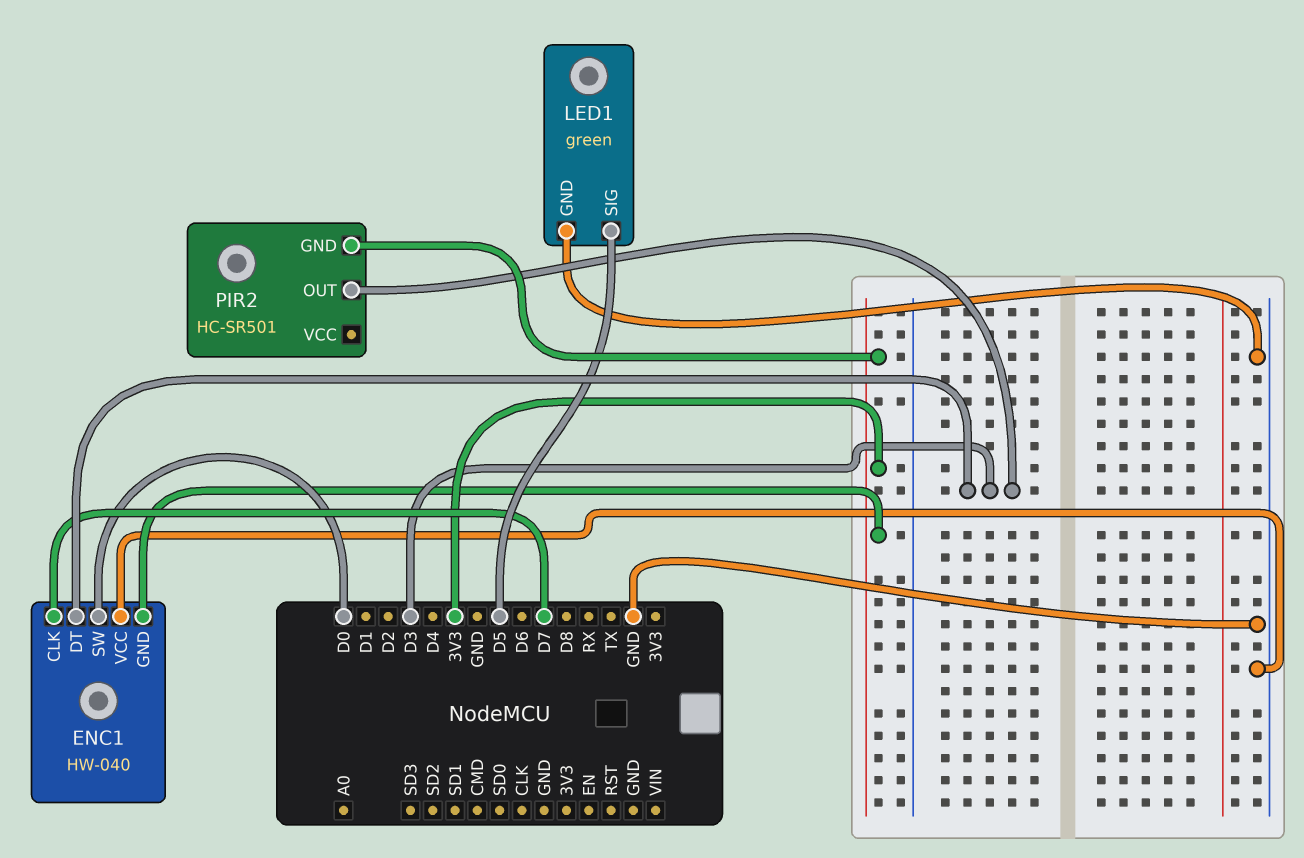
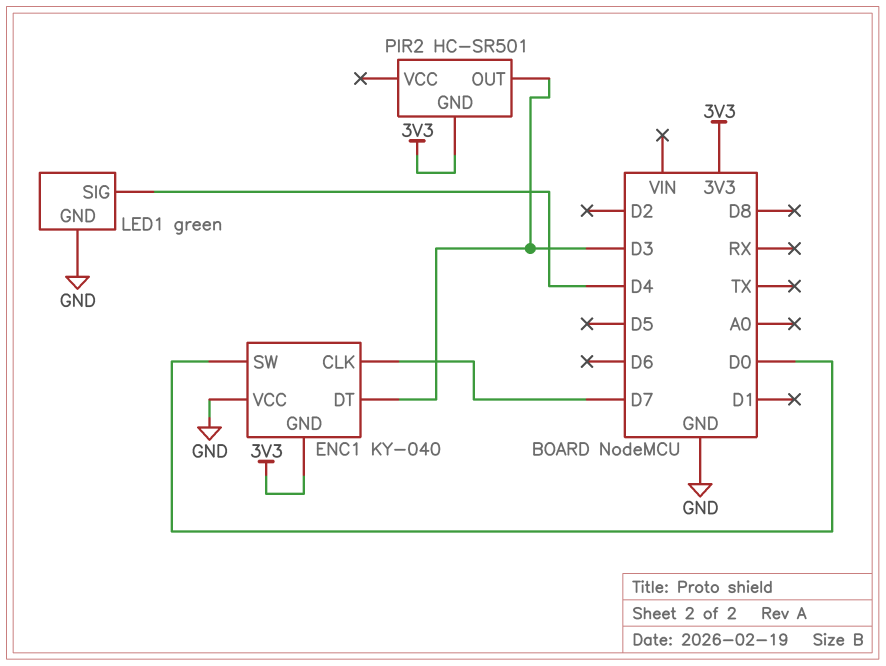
ENC1: HW-040 -> KY-040
LED1 pin SIG: D5 -> D4

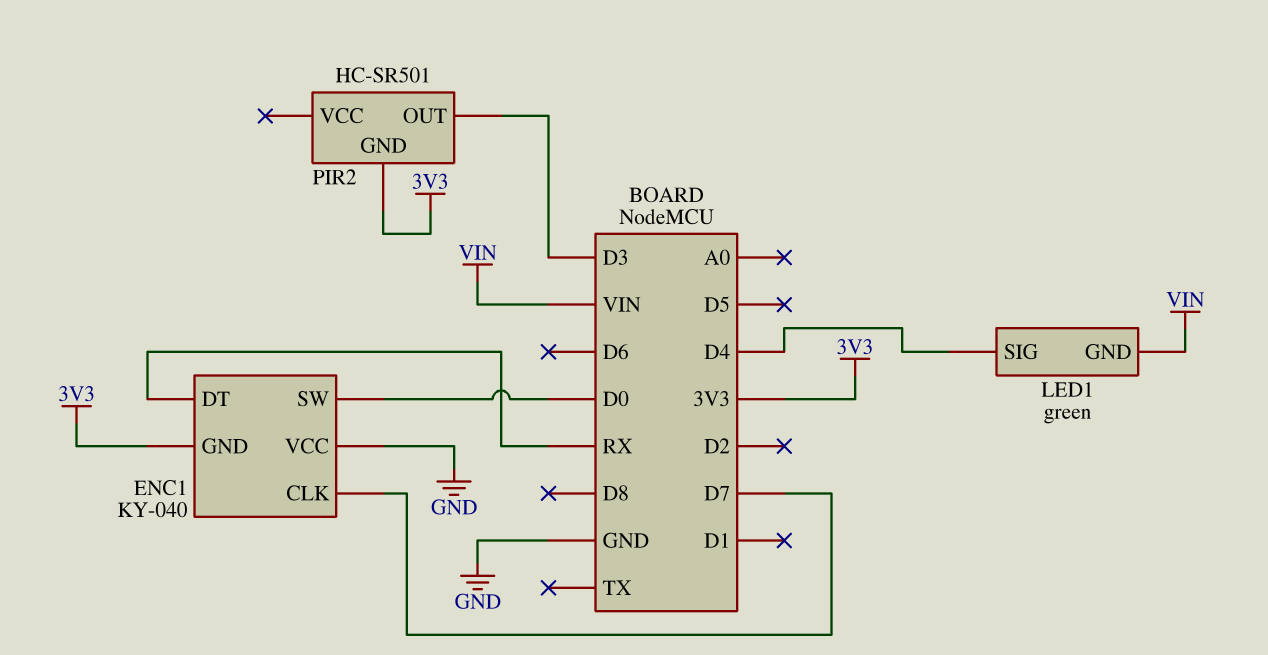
ENC1 pin DT: D3 -> RX
LED1 pin GND: GND -> VIN

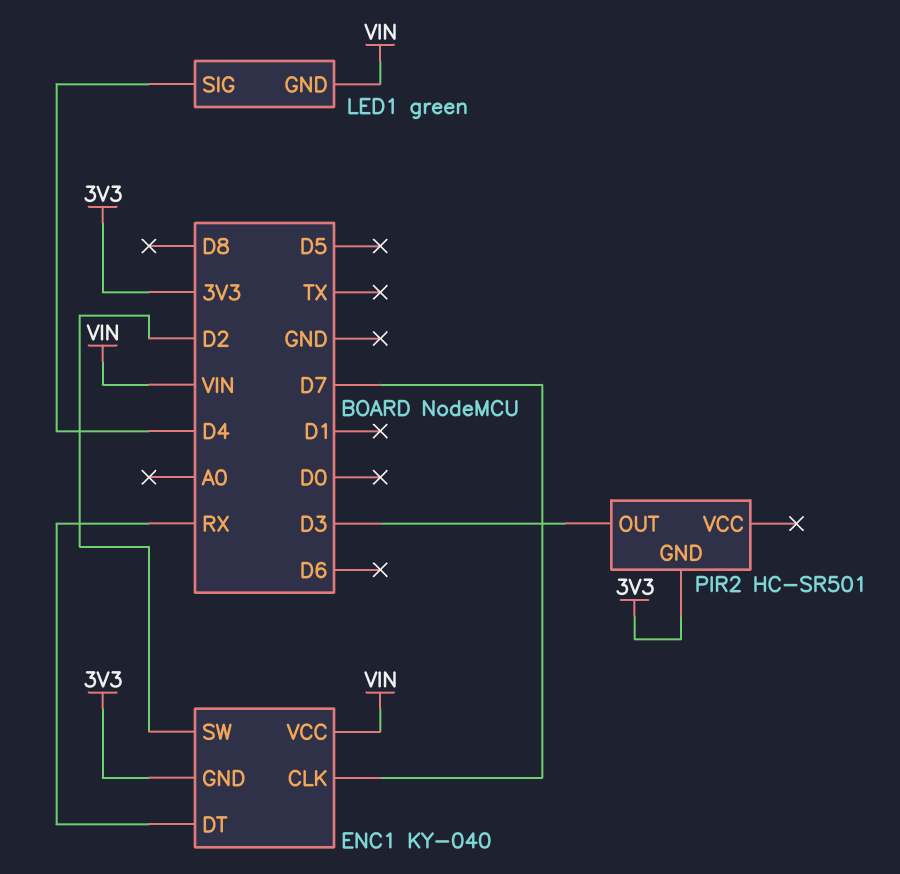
ENC1 pin SW: D0 -> D2
ENC1 pin VCC: GND -> VIN

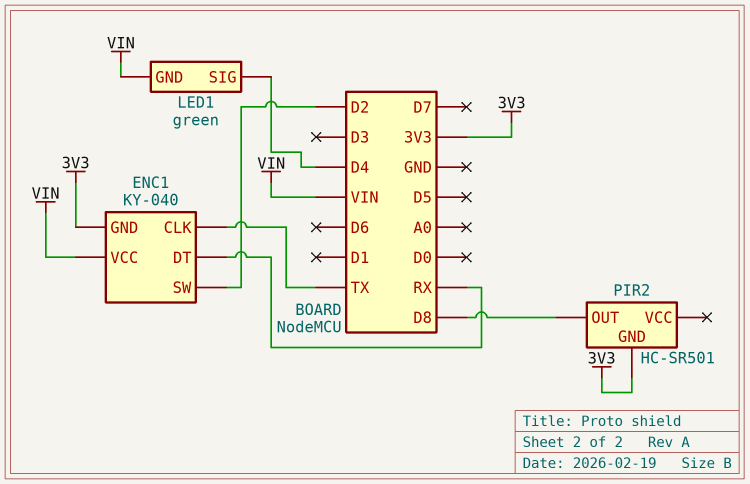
ENC1 pin CLK: D7 -> TX
PIR2 pin OUT: D3 -> D8

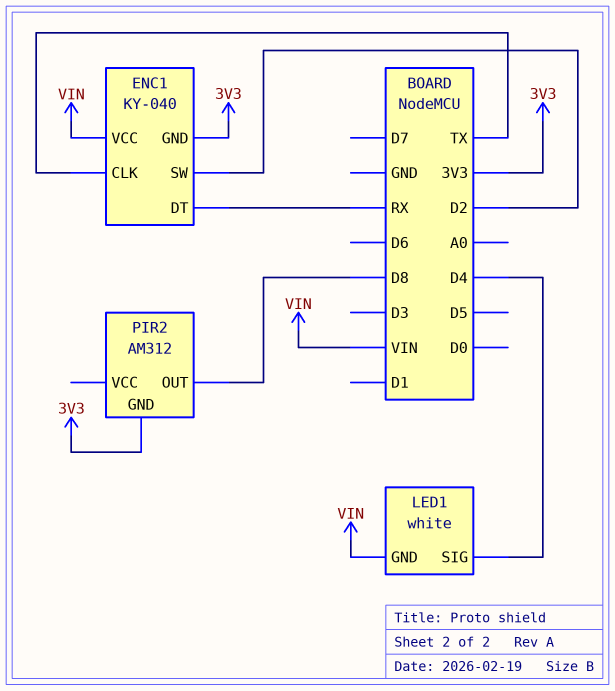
LED1: green -> white
PIR2: HC-SR501 -> AM312

